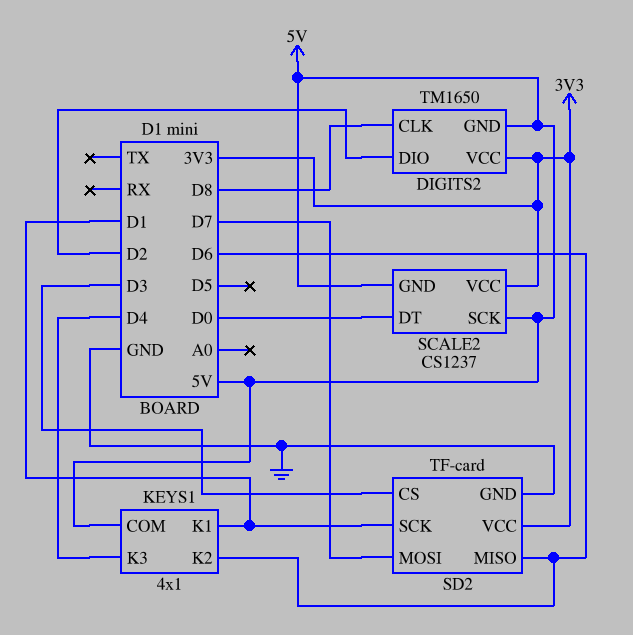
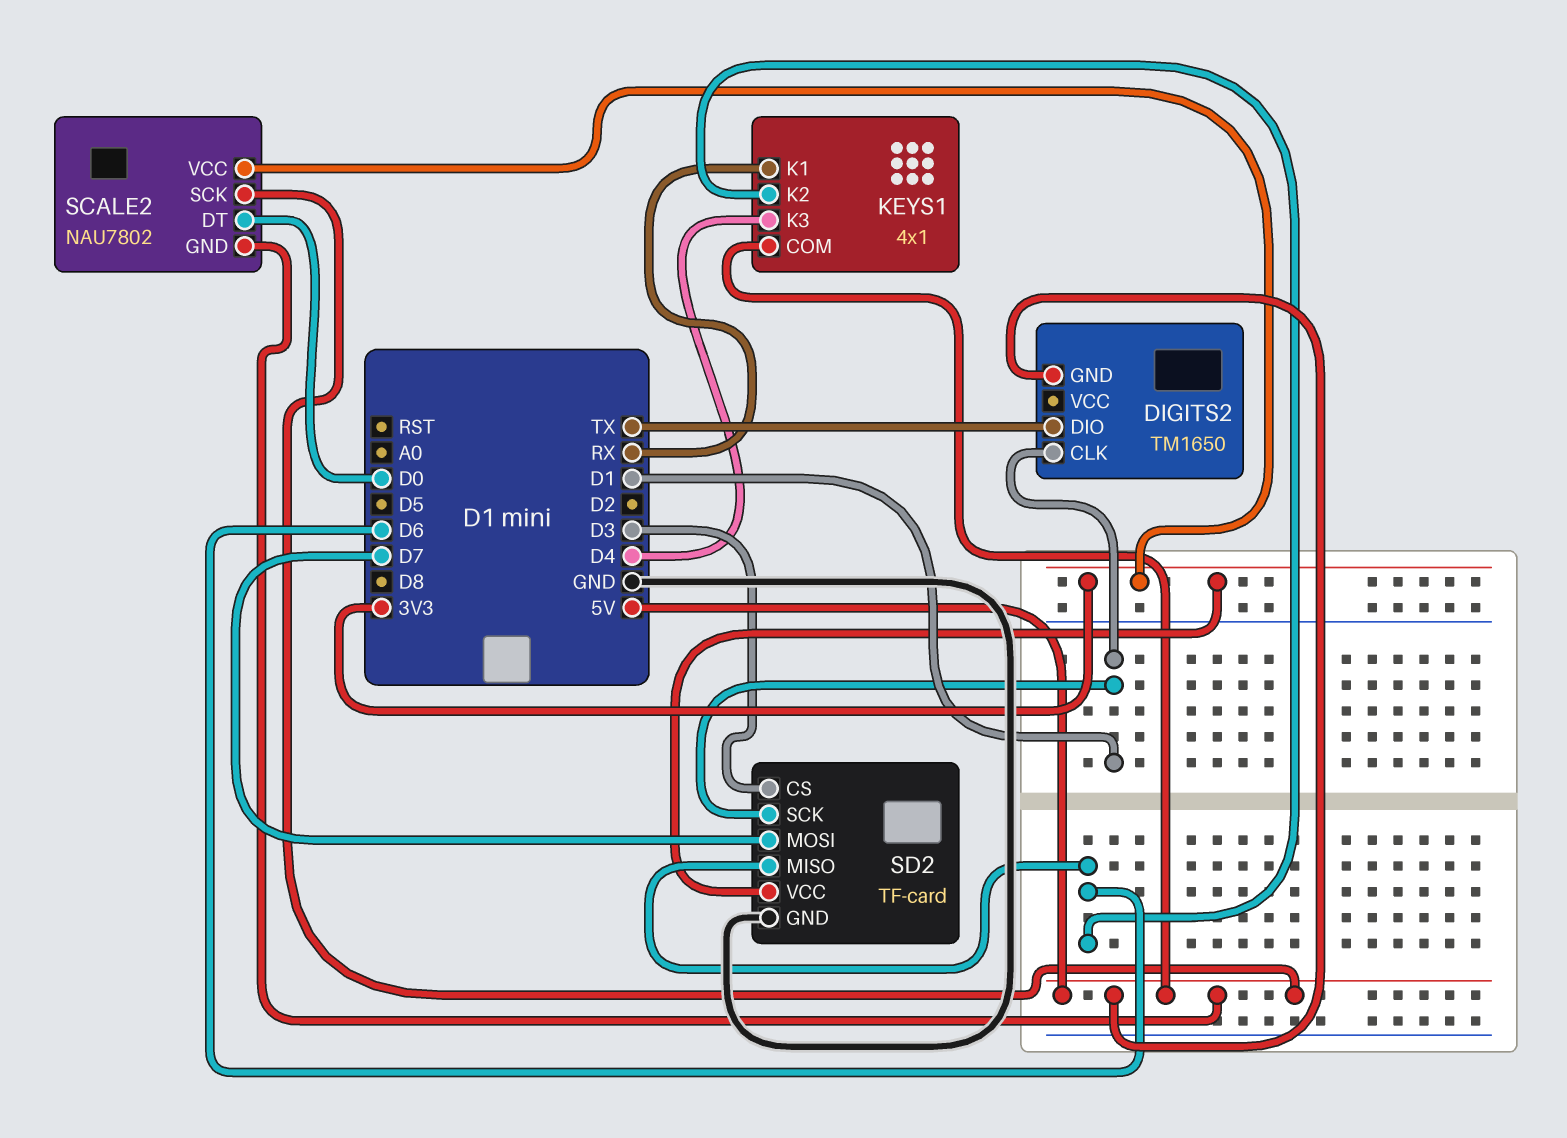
DIGITS2 pin CLK: D8 -> D1
DIGITS2 pin DIO: D2 -> TX
DIGITS2 pin VCC: 3V3 -> none
KEYS1 pin K1: D1 -> RX
SCALE2: CS1237 -> NAU7802

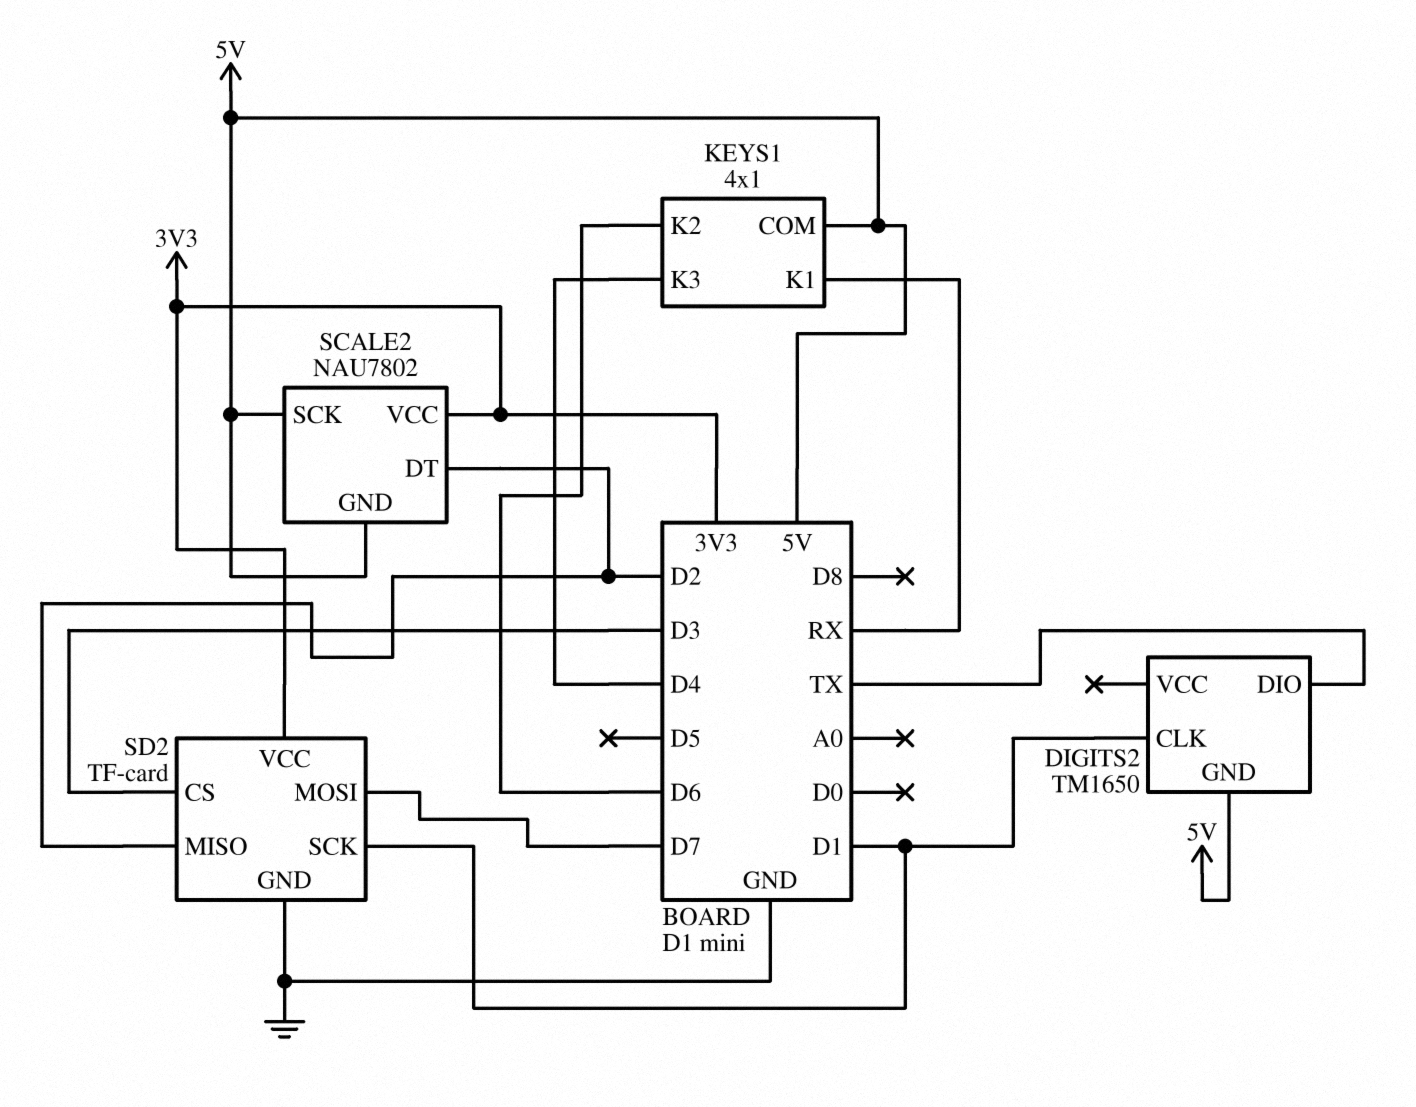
SCALE2 pin DT: D0 -> D2
SD2 pin MISO: D6 -> D2

